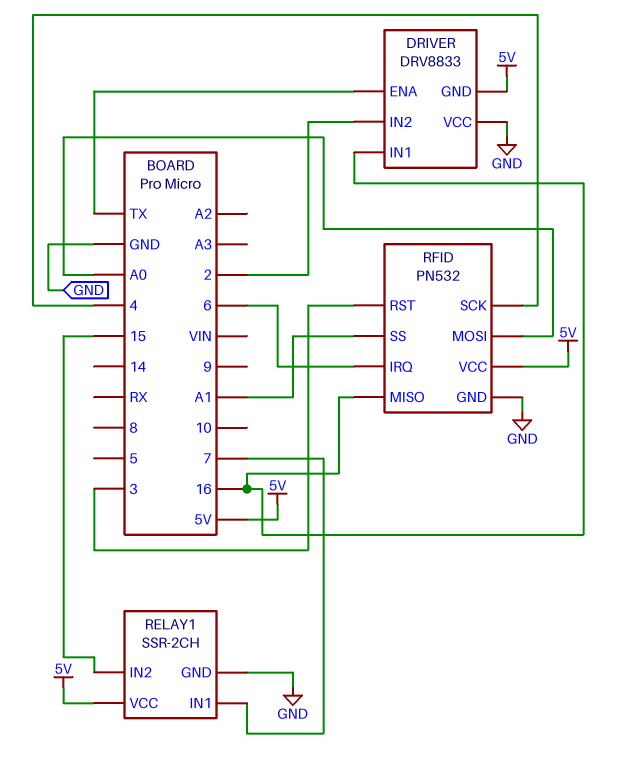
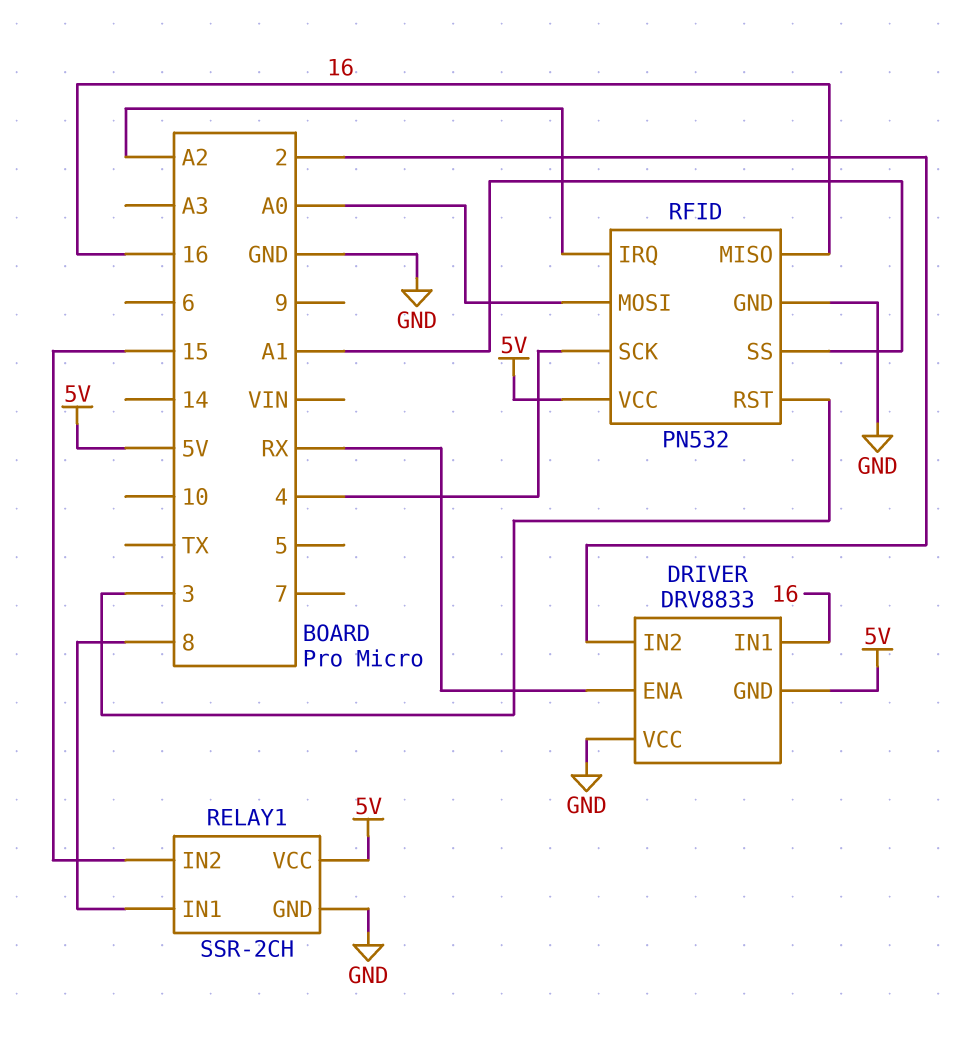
DRIVER pin ENA: TX -> RX
RELAY1 pin IN1: 7 -> 8
RFID pin IRQ: 6 -> A2

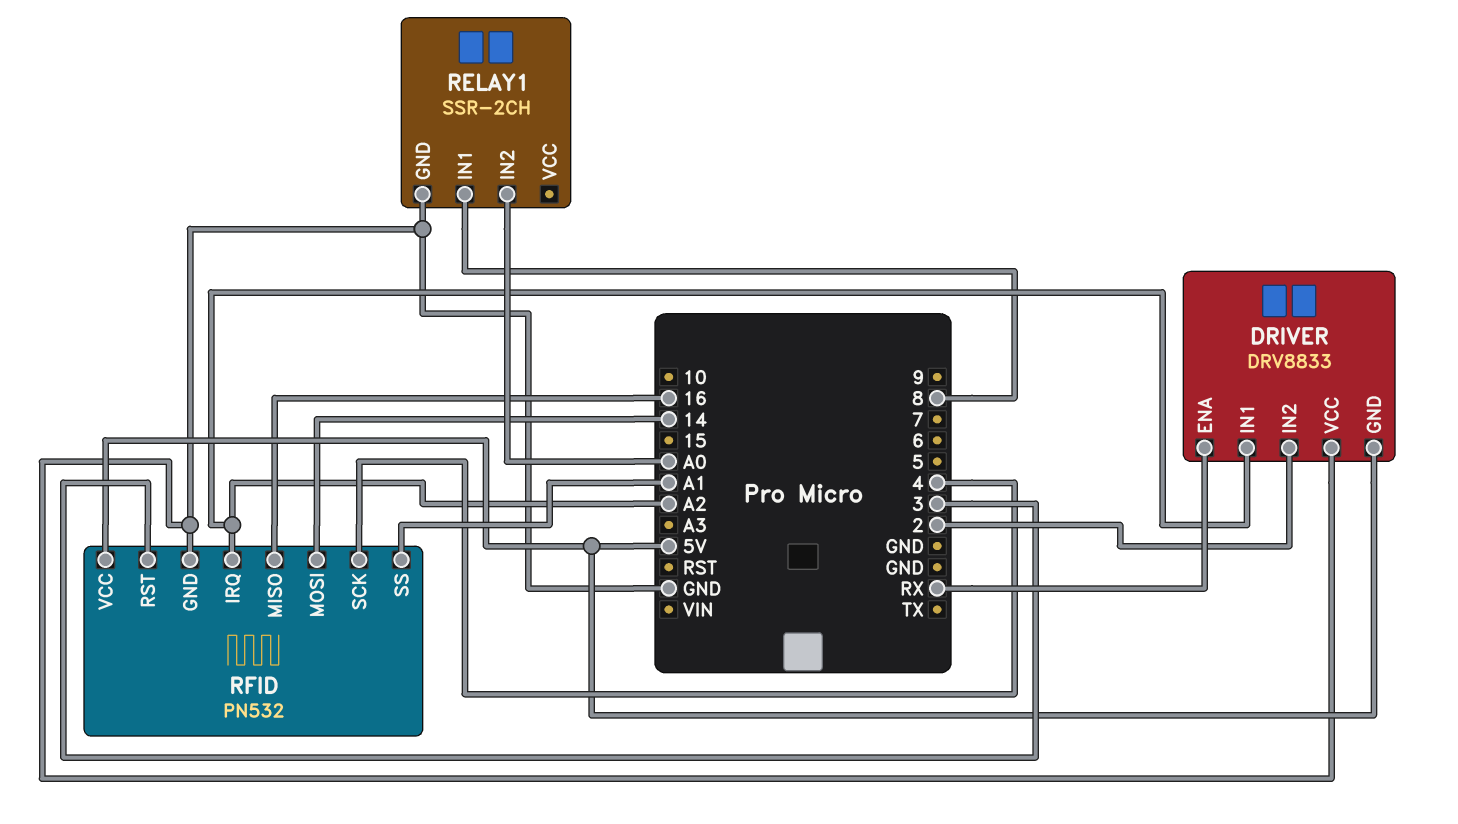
DRIVER pin IN1: 16 -> A2
RELAY1 pin IN2: 15 -> A0
RELAY1 pin VCC: 5V -> none
RFID pin MOSI: A0 -> 14

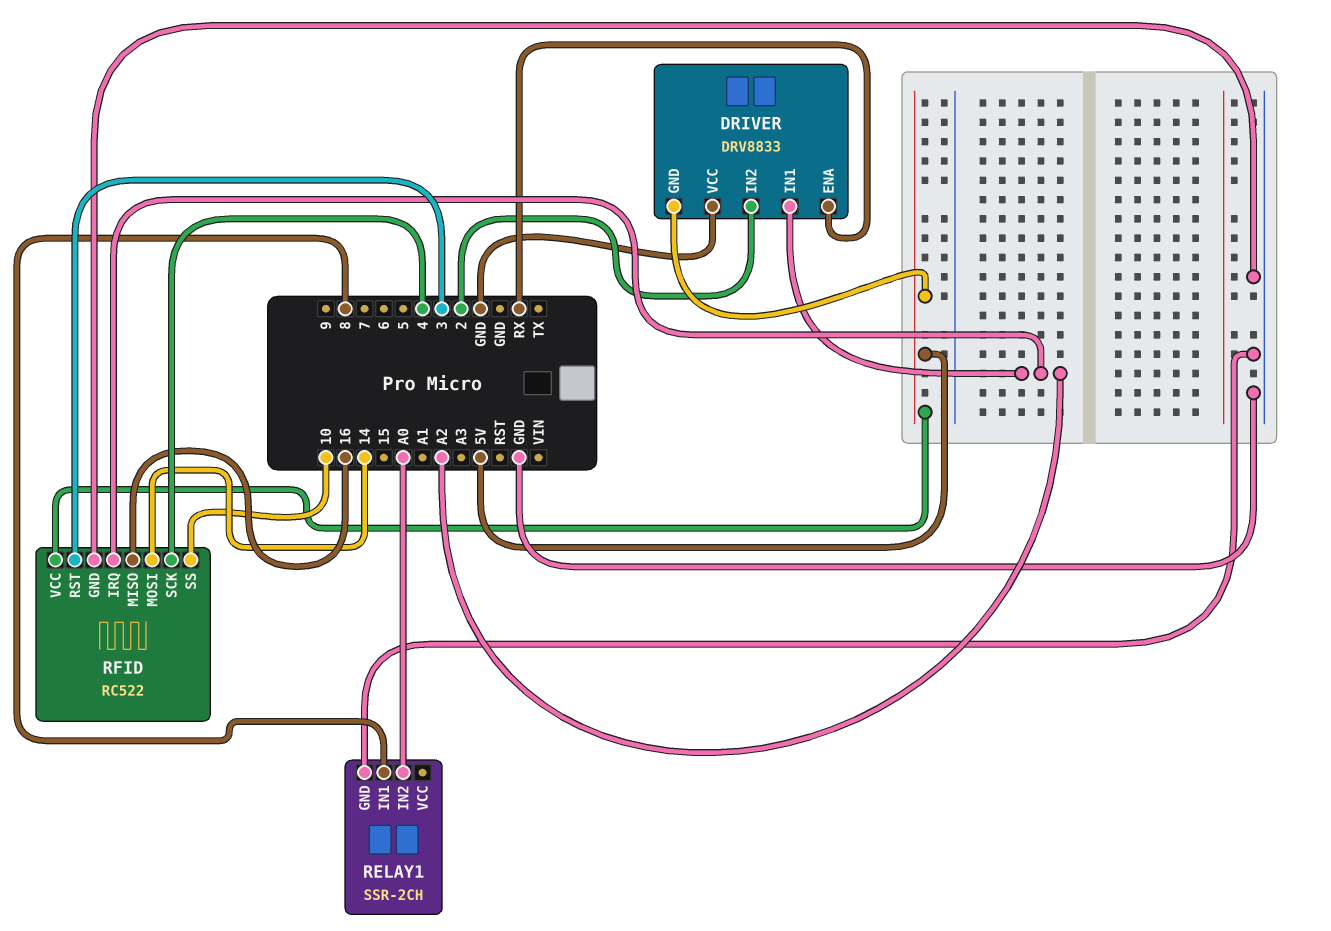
RFID: PN532 -> RC522
RFID pin SS: A1 -> 10

